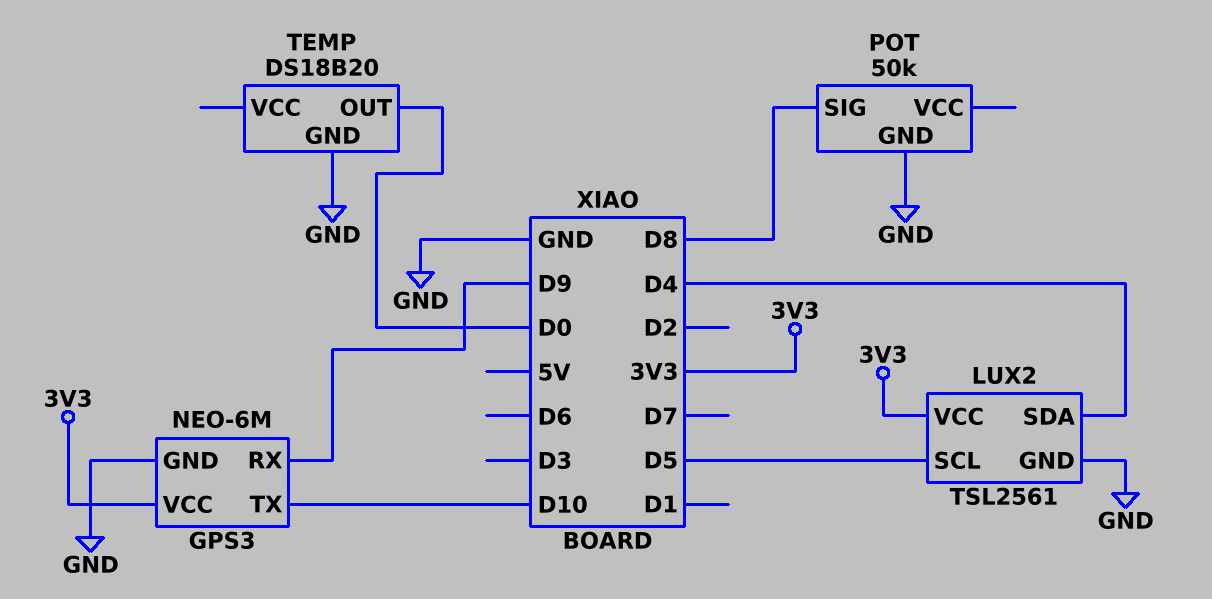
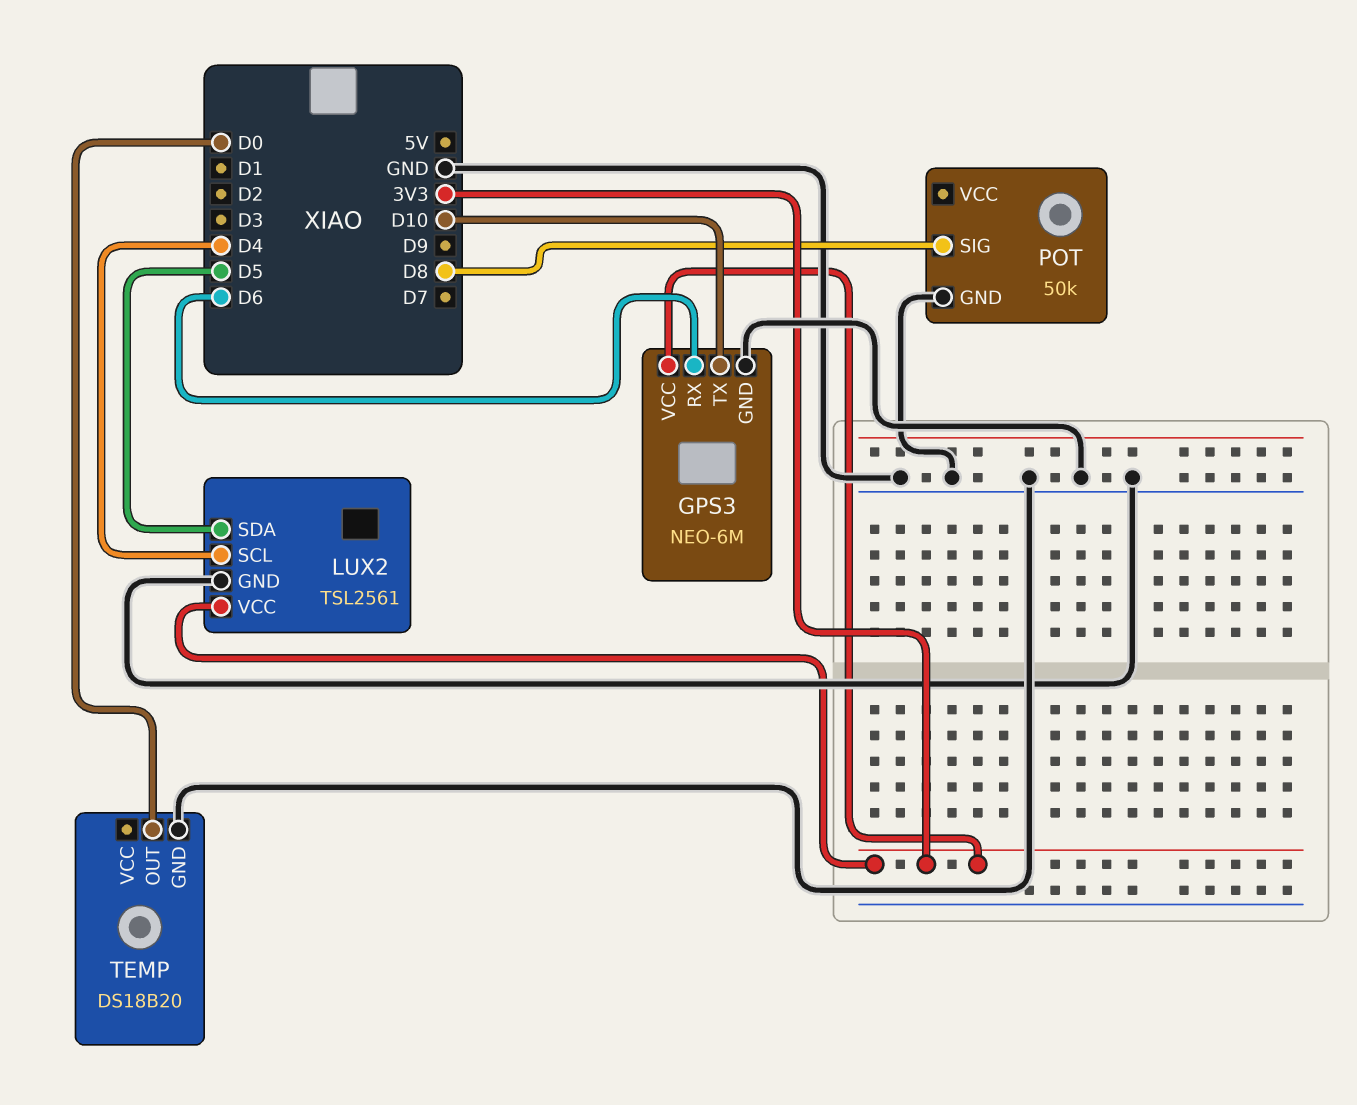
GPS3 pin RX: D9 -> D6
LUX2 pin SCL: D5 -> D4
LUX2 pin SDA: D4 -> D5

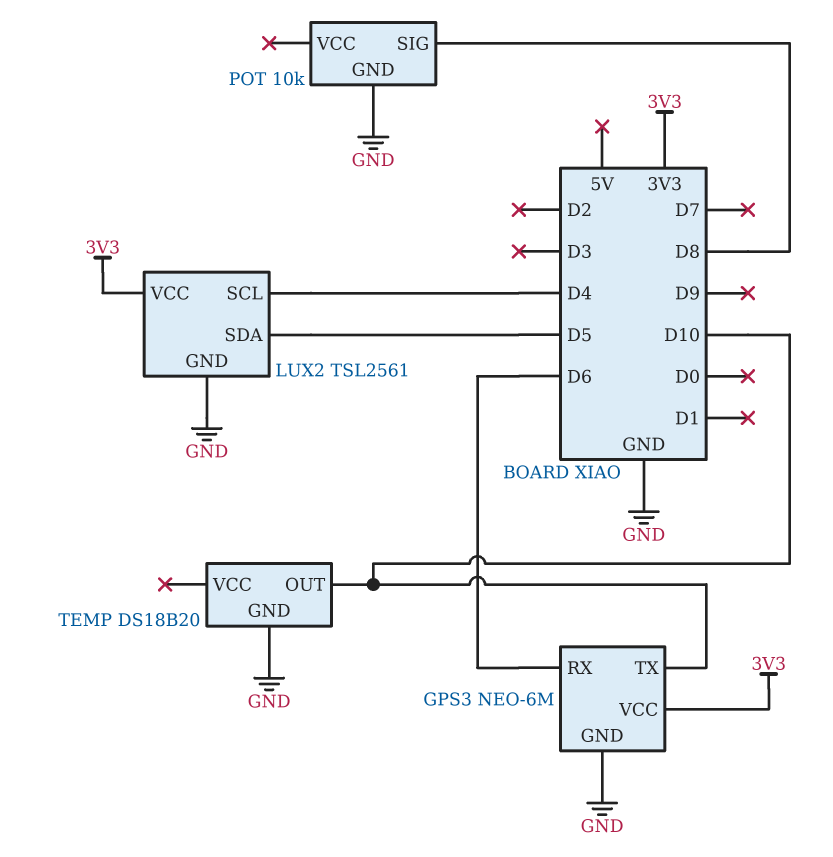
POT: 50k -> 10k
TEMP pin OUT: D0 -> D10

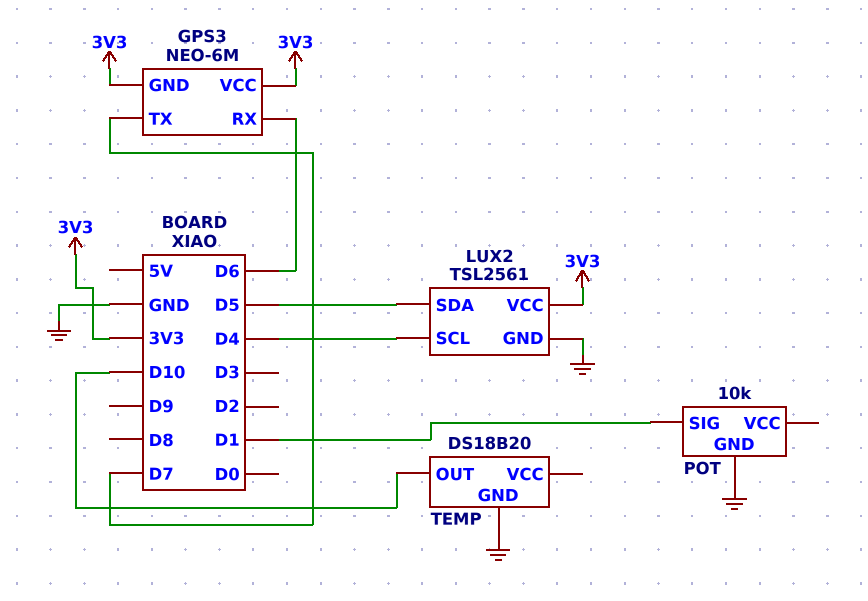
GPS3 pin GND: GND -> 3V3
GPS3 pin TX: D10 -> D7
POT pin SIG: D8 -> D1

